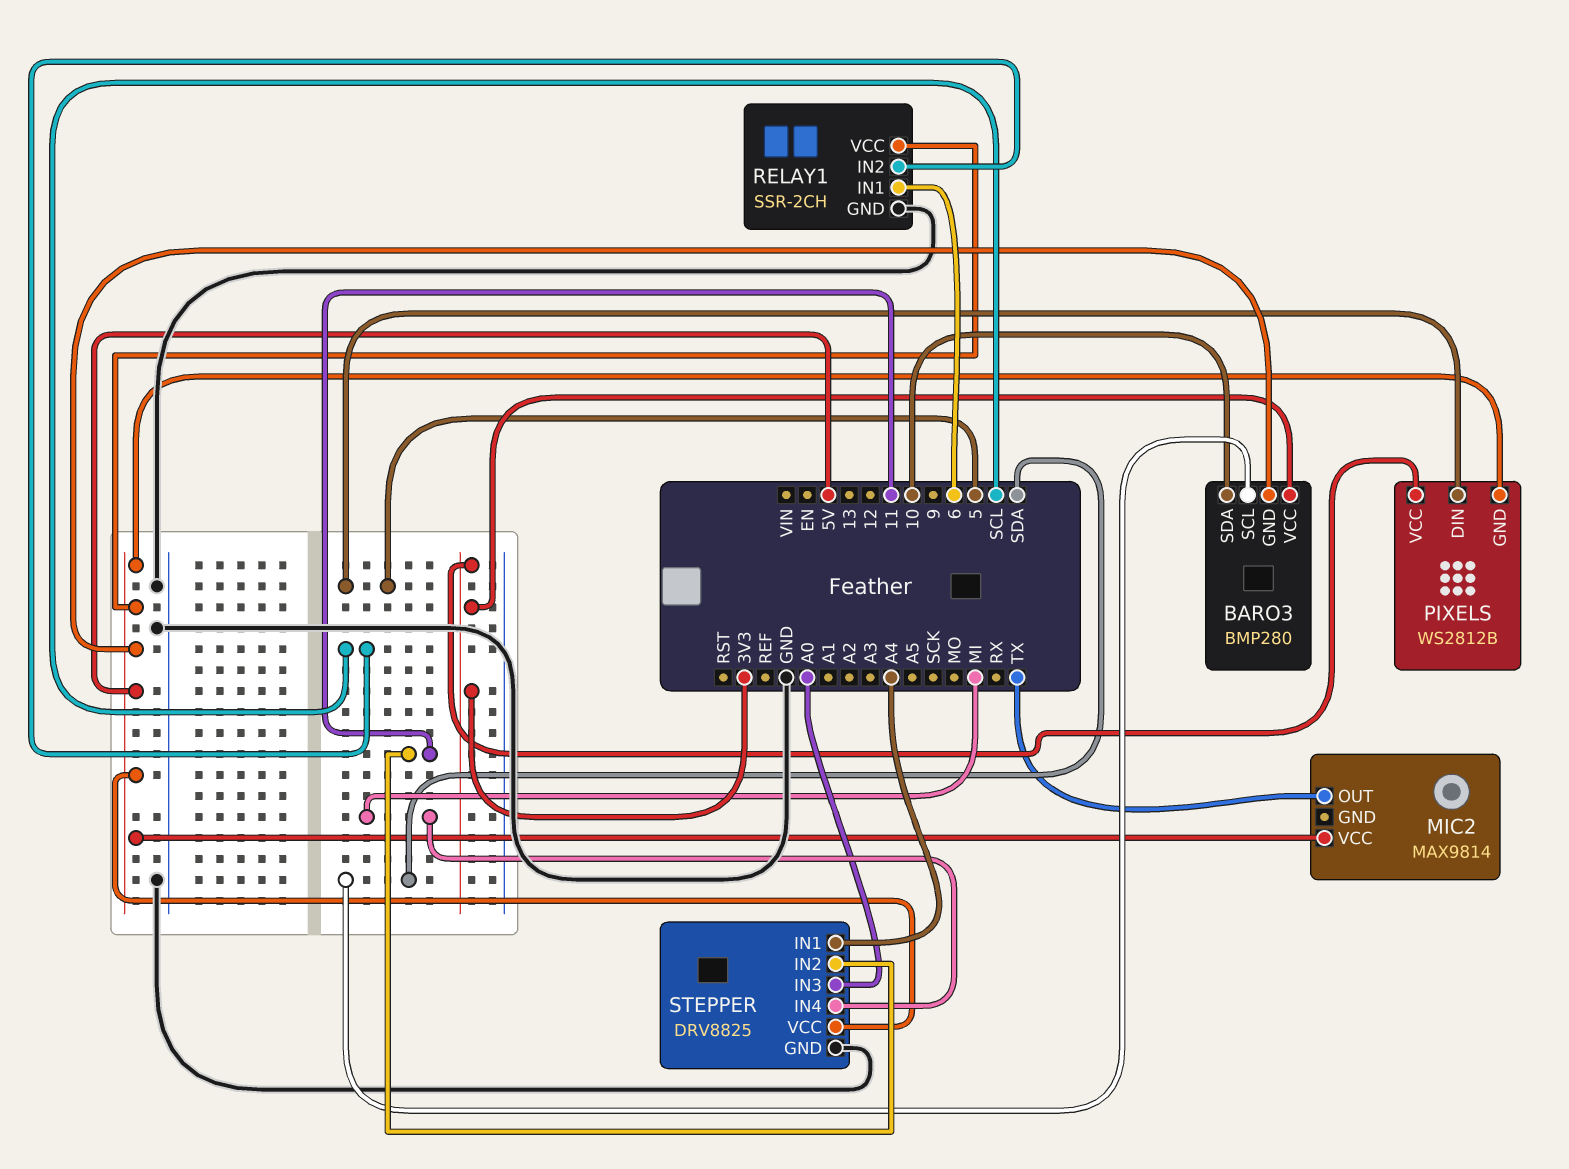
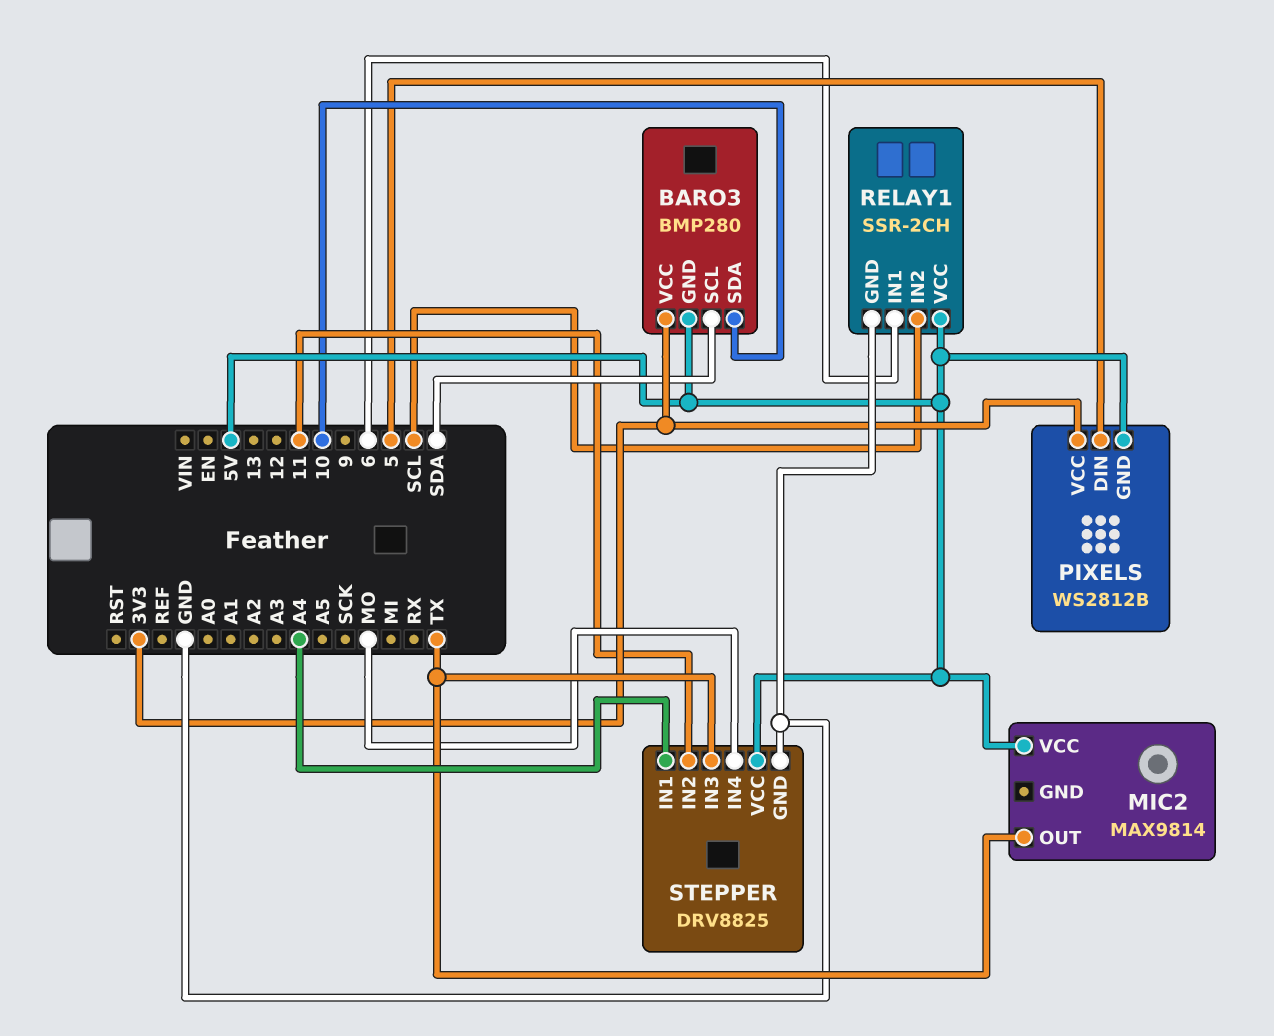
STEPPER pin IN3: A0 -> TX
STEPPER pin IN4: MI -> MO

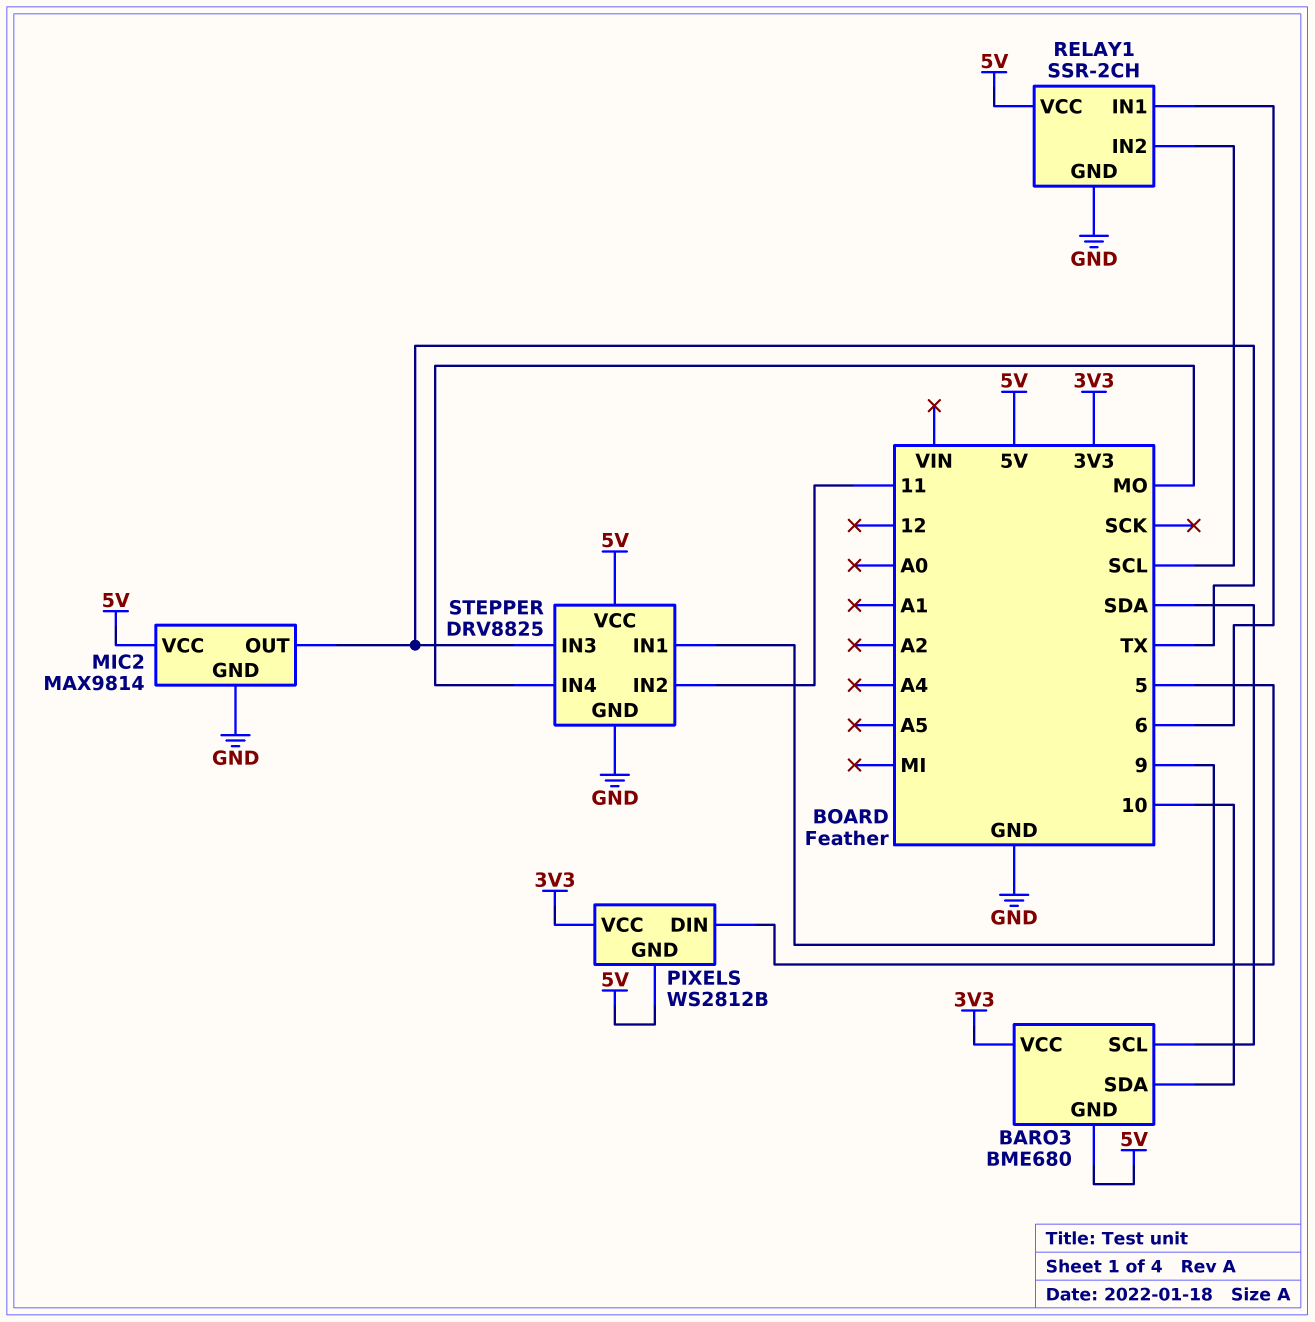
BARO3: BMP280 -> BME680
MIC2 pin GND: none -> GND
STEPPER pin IN1: A4 -> 9

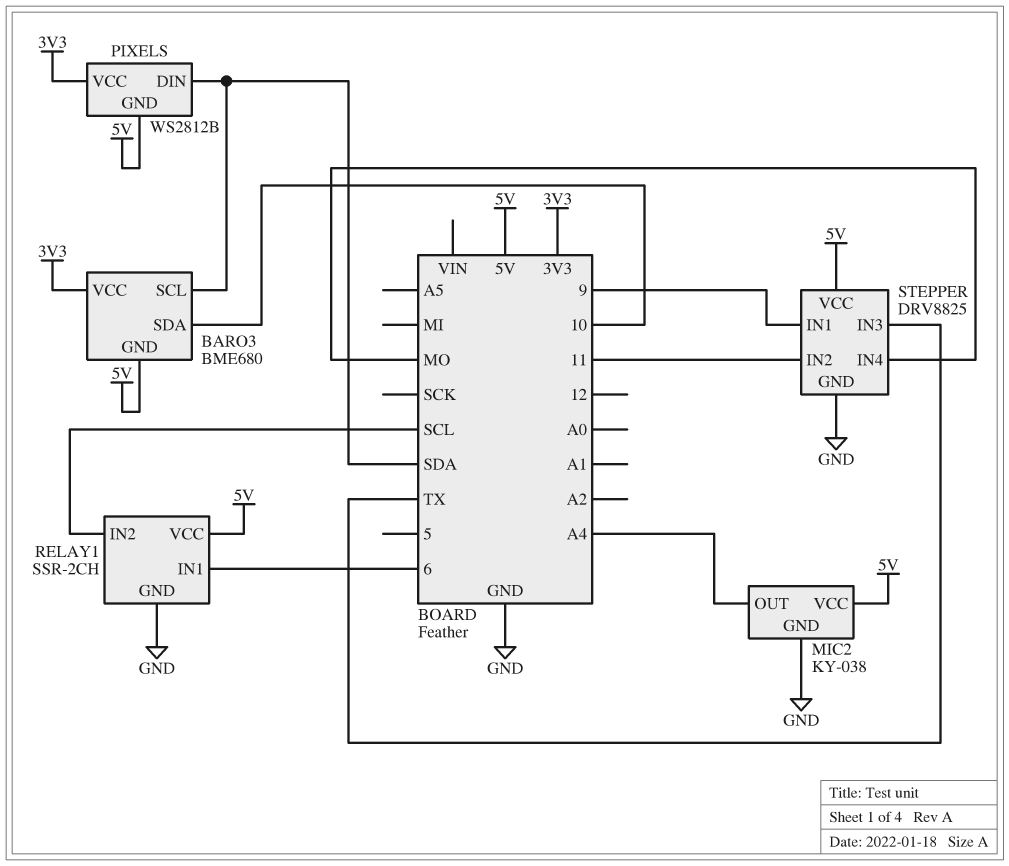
MIC2: MAX9814 -> KY-038
MIC2 pin OUT: TX -> A4
PIXELS pin DIN: 5 -> SDA

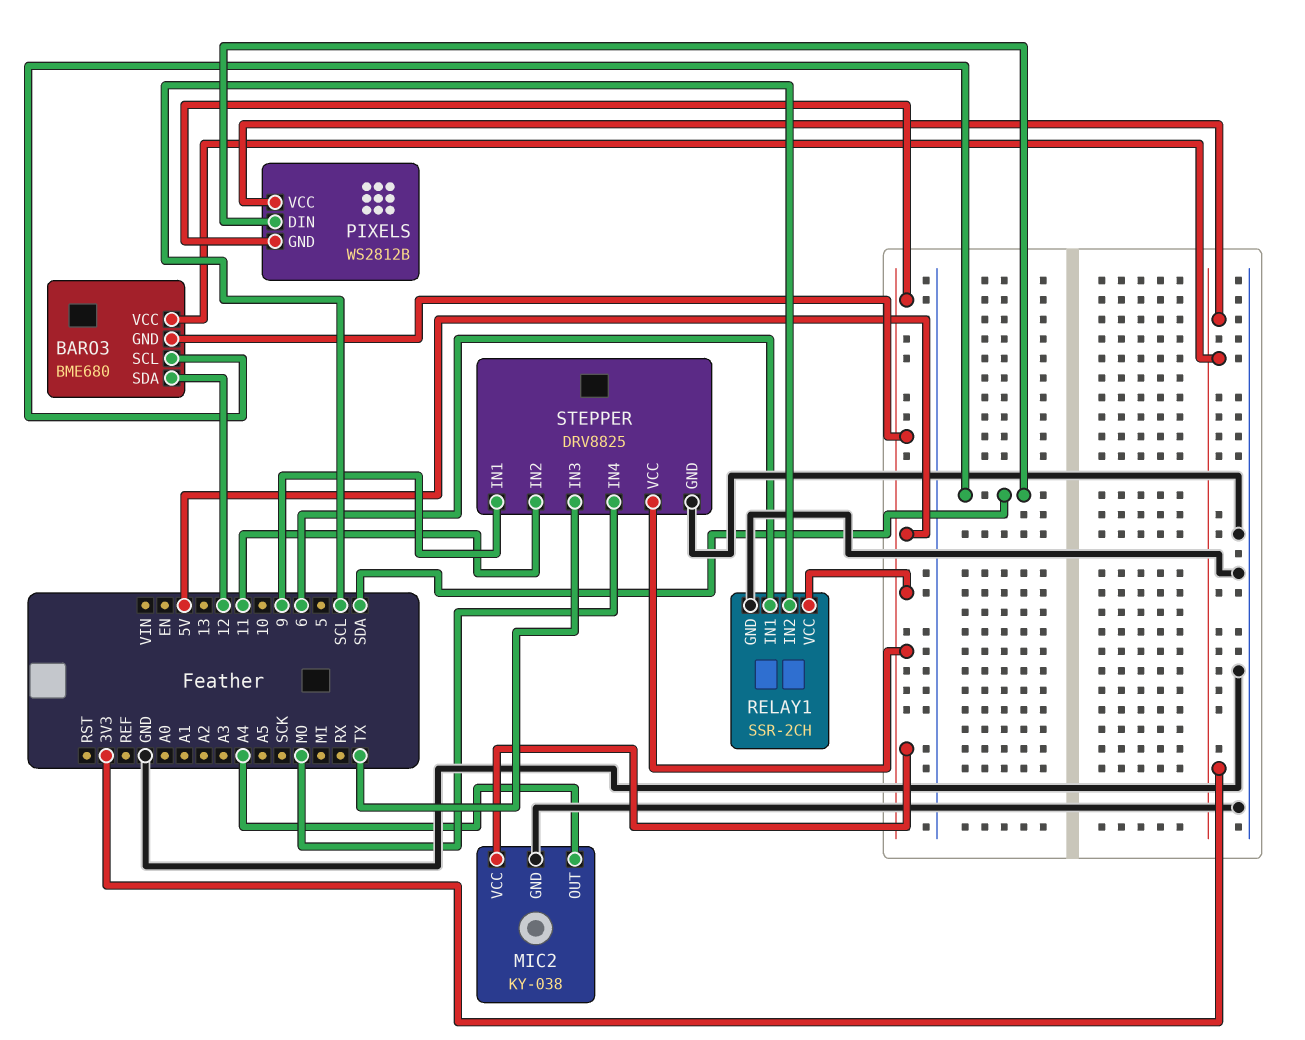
BARO3 pin SDA: 10 -> 12

